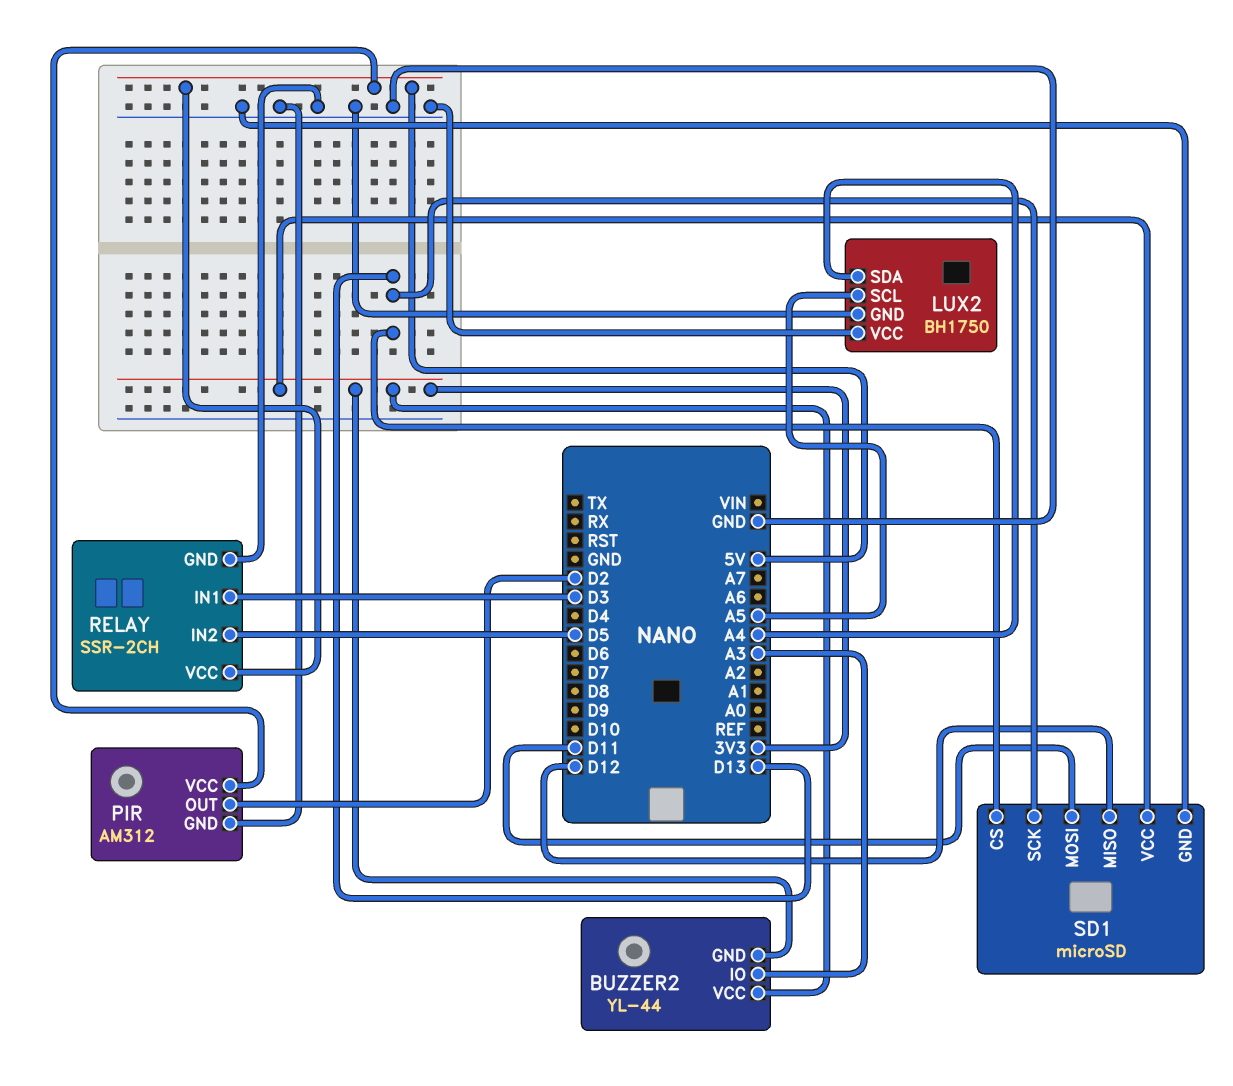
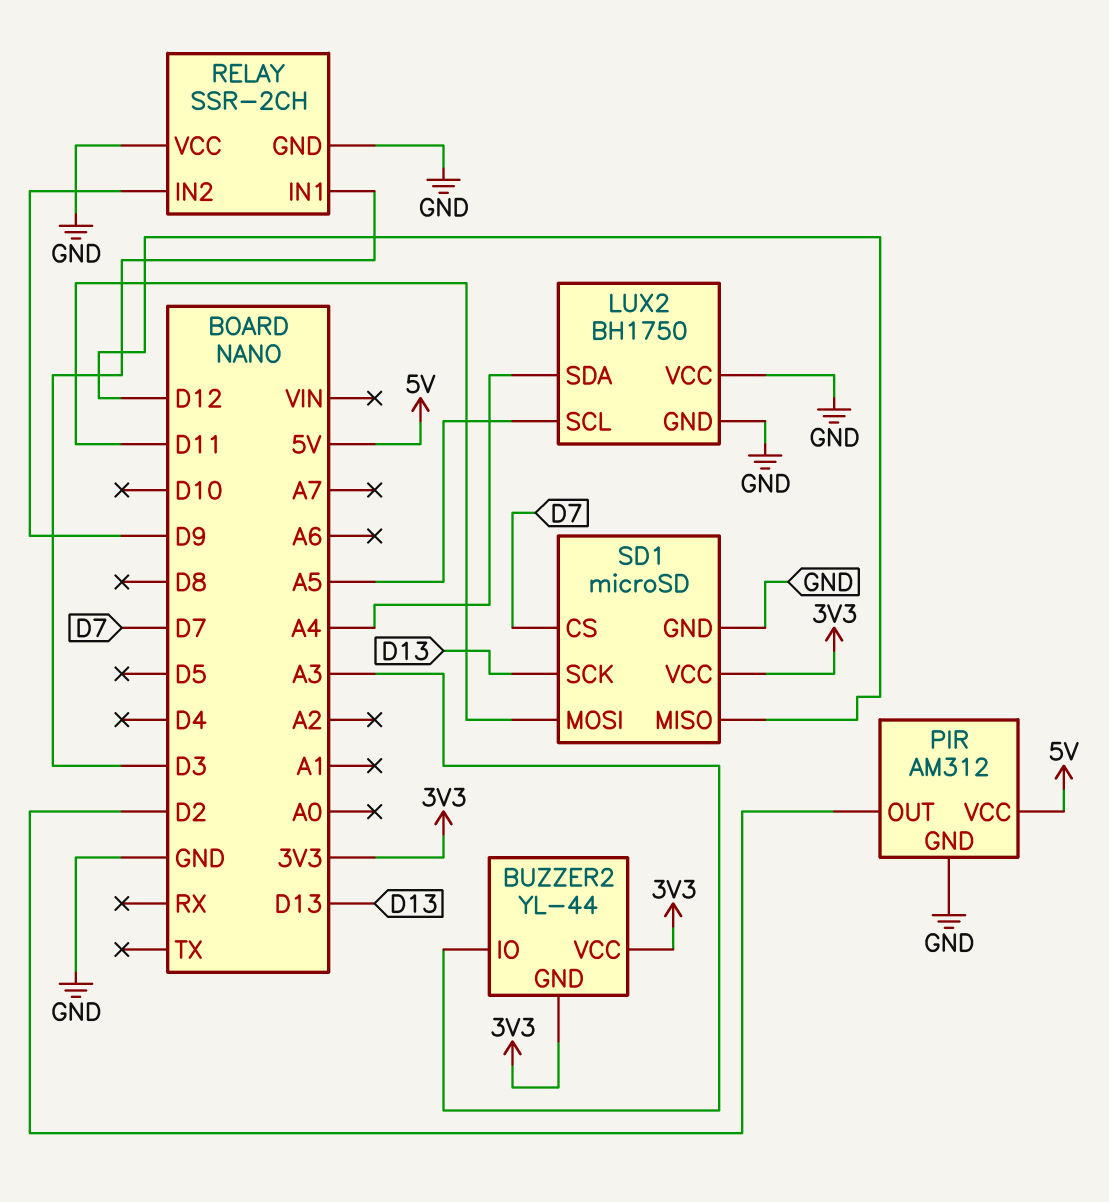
RELAY pin IN2: D5 -> D9
RELAY pin VCC: 5V -> GND
SD1 pin CS: D13 -> D7

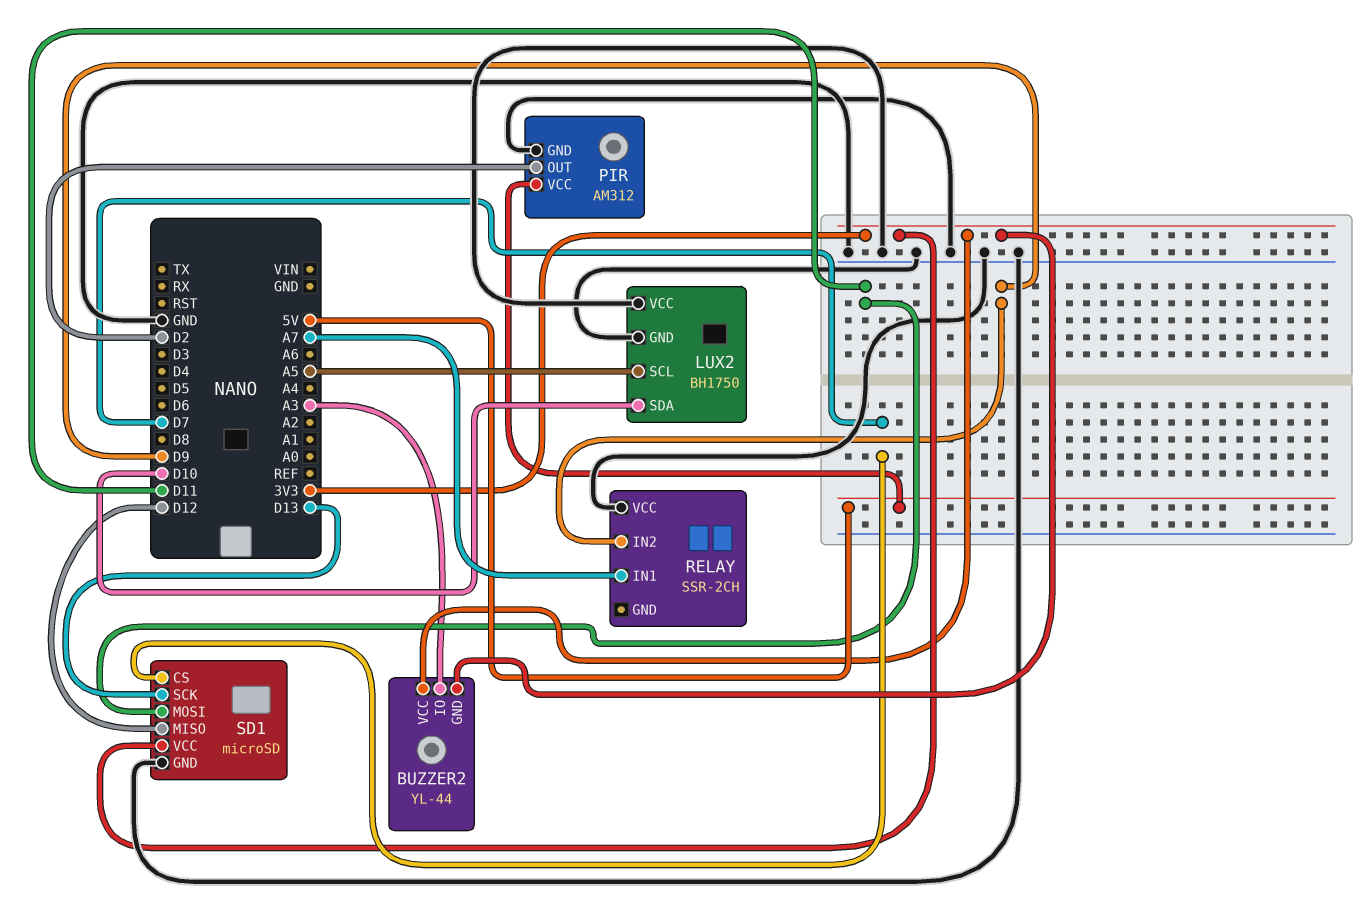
LUX2 pin SDA: A4 -> D10
RELAY pin GND: GND -> none
RELAY pin IN1: D3 -> A7

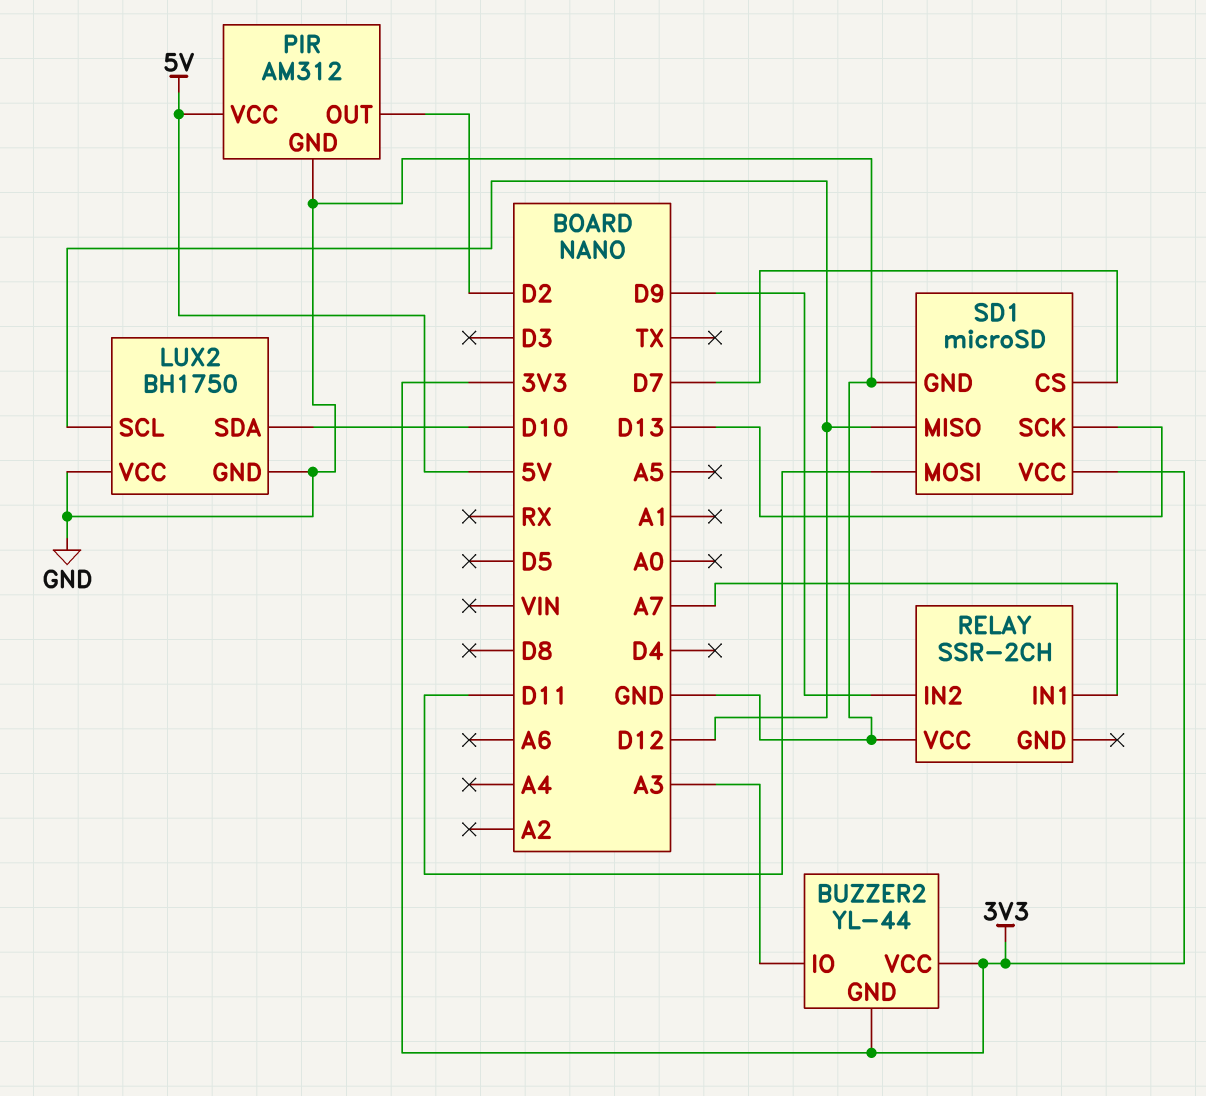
LUX2 pin SCL: A5 -> D12

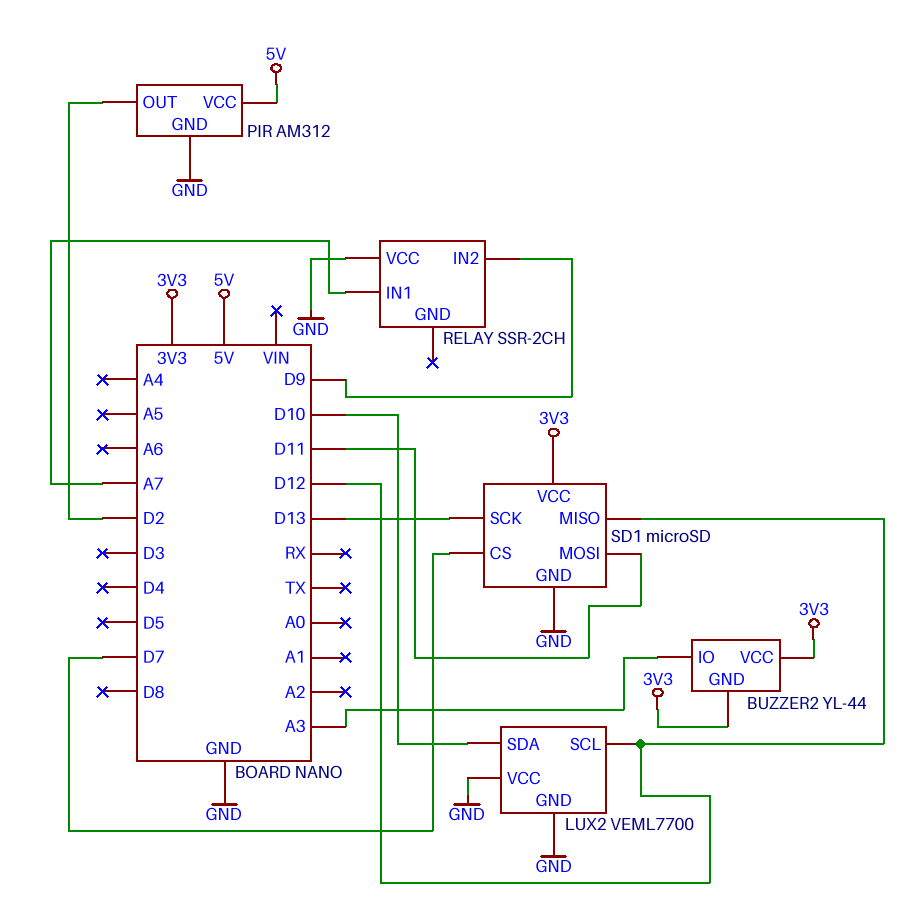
LUX2: BH1750 -> VEML7700

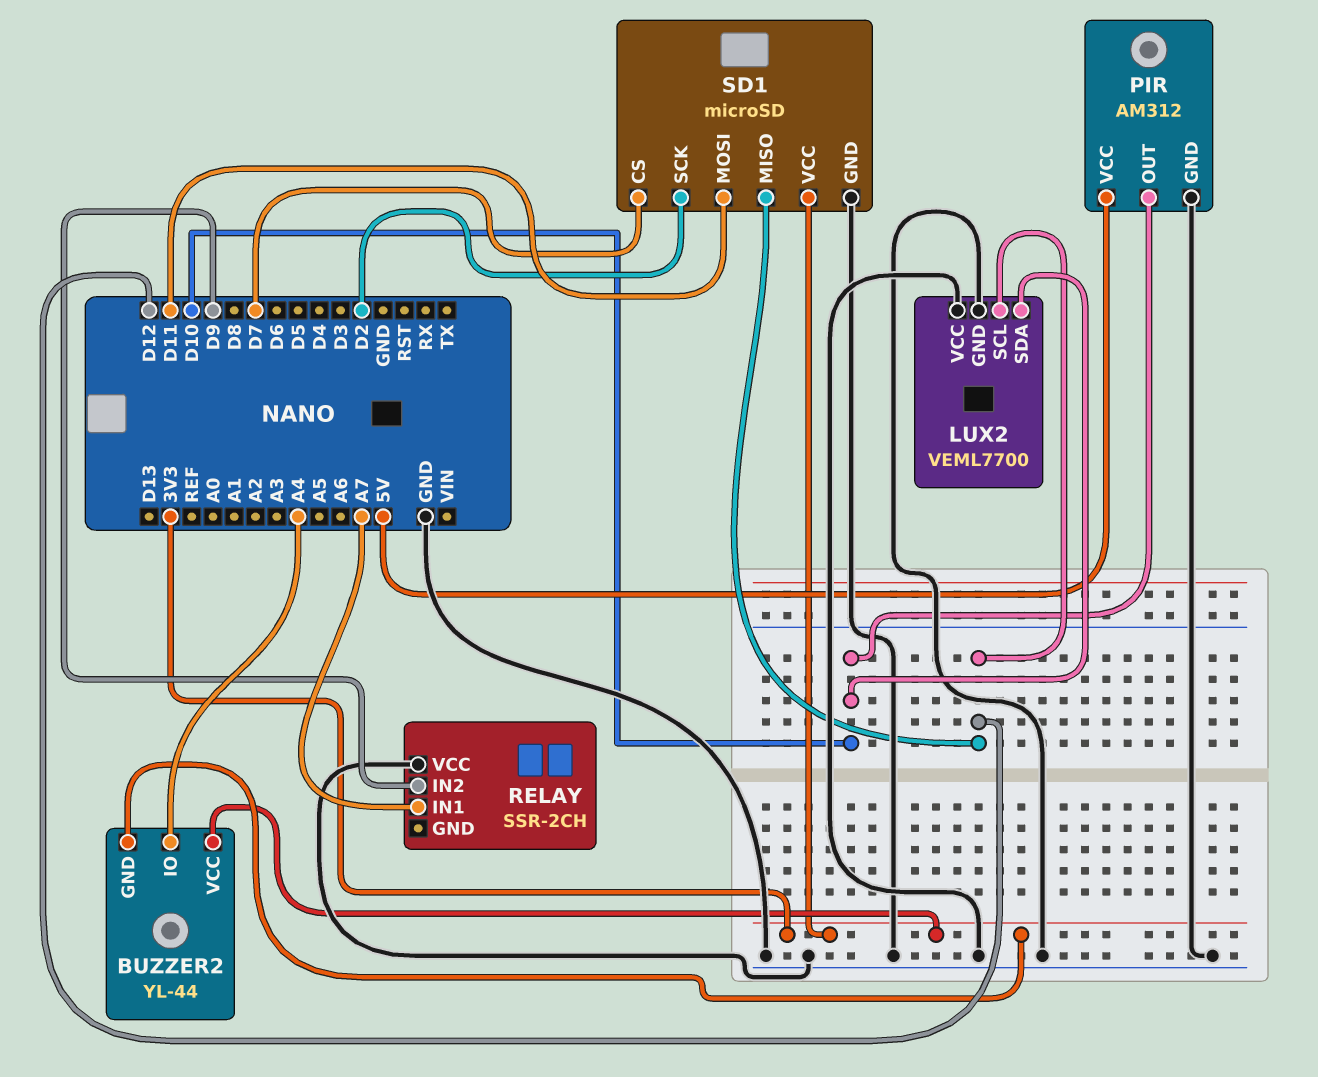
BUZZER2 pin IO: A3 -> A4
PIR pin OUT: D2 -> D10
SD1 pin SCK: D13 -> D2

